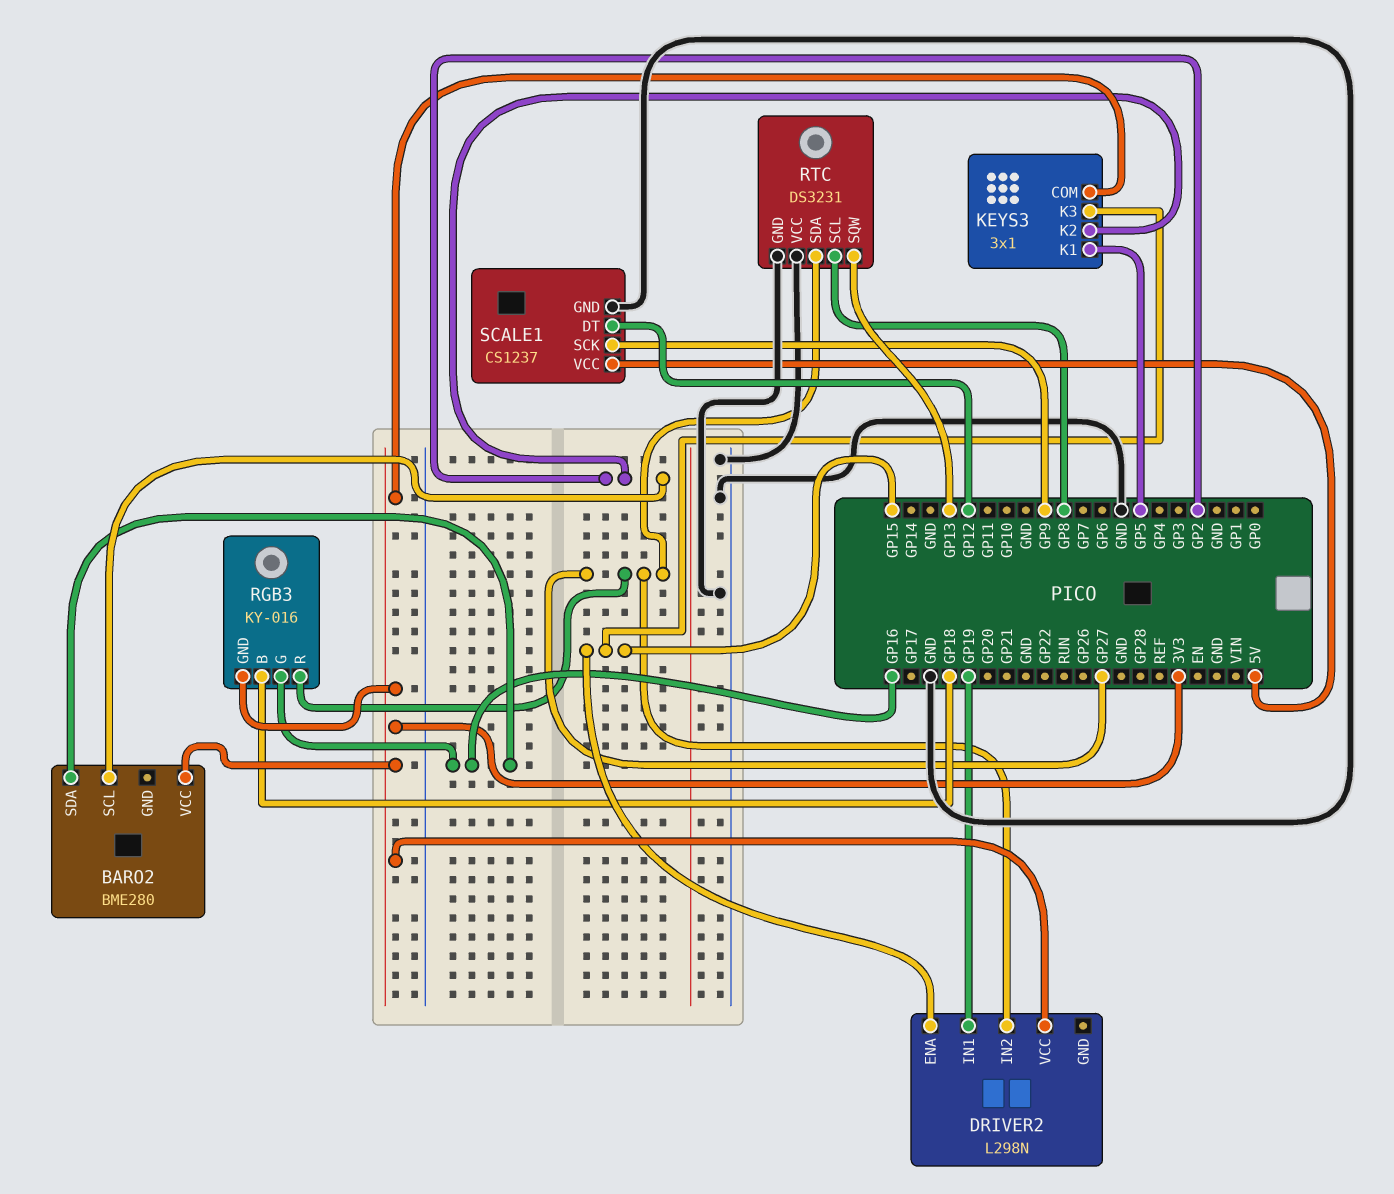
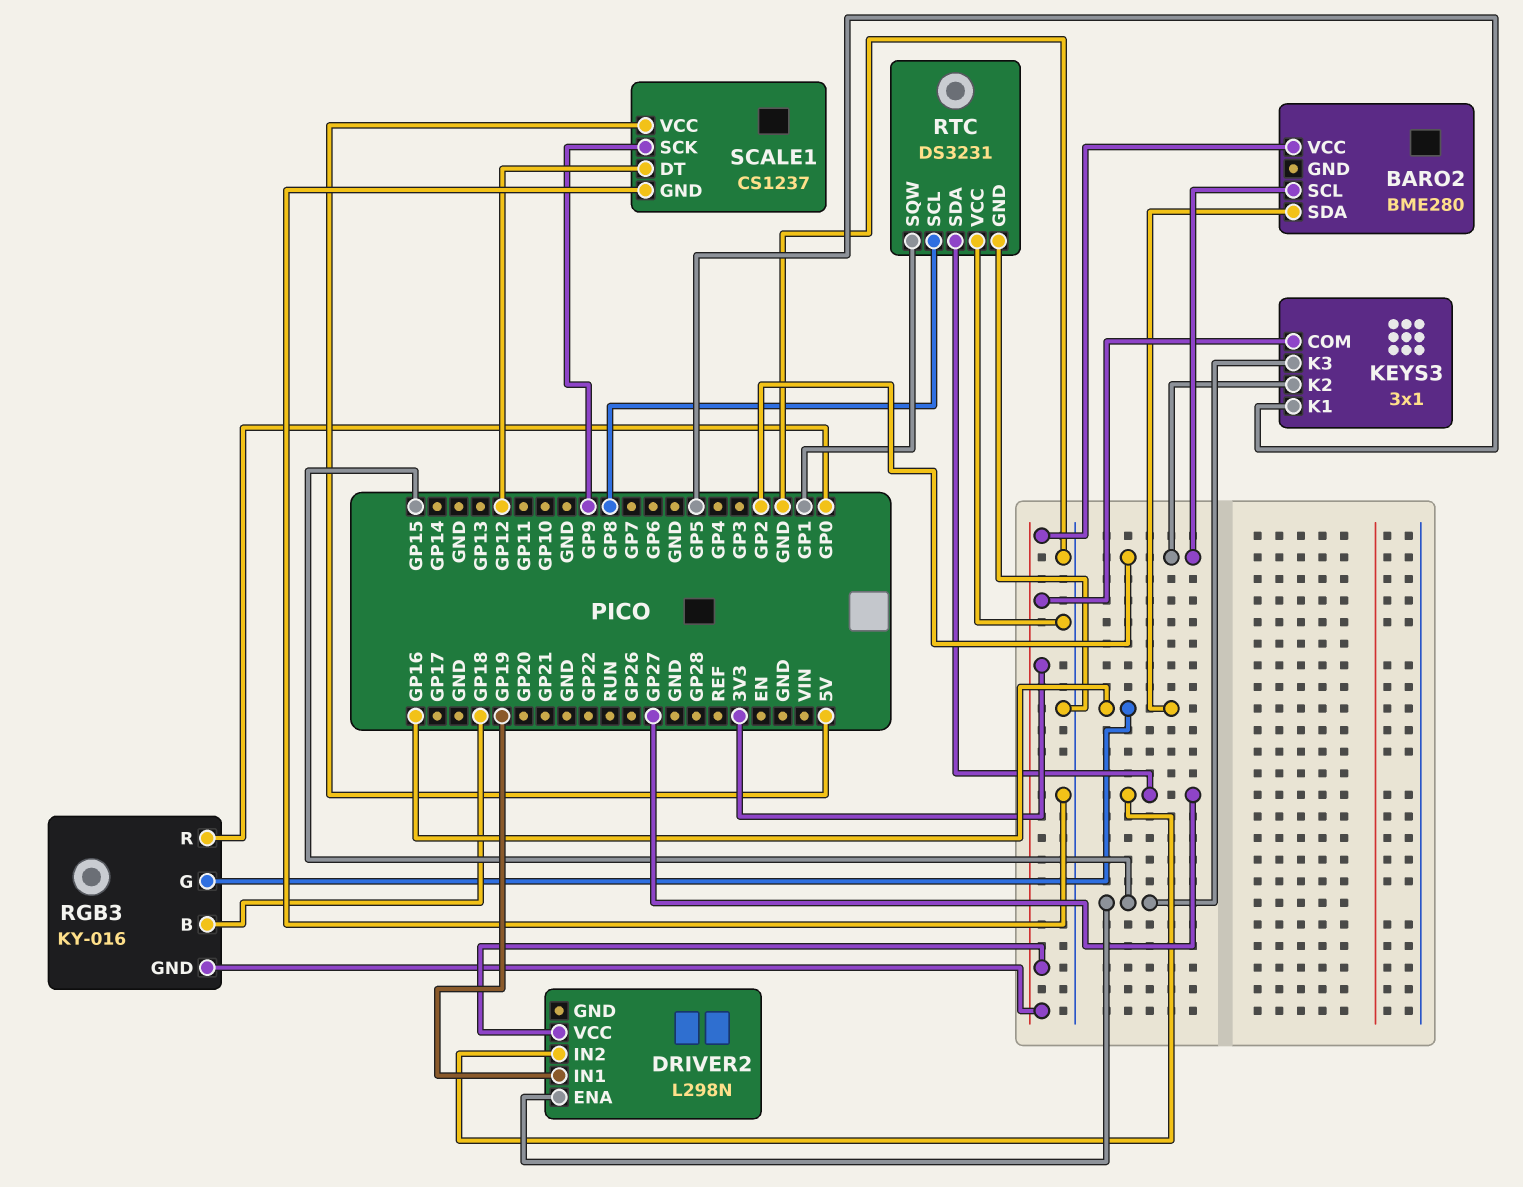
RGB3 pin R: GP27 -> GP0
RTC pin SQW: GP13 -> GP1

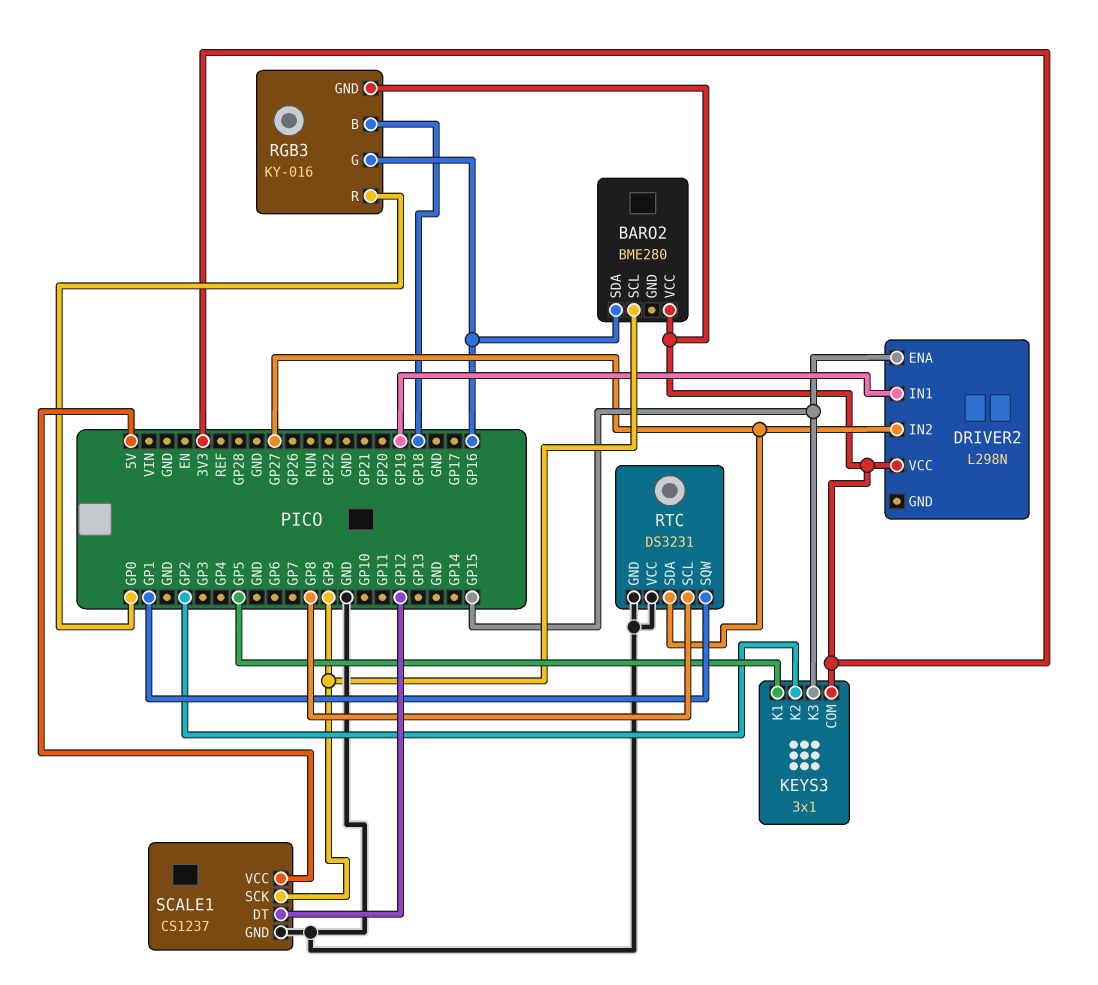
BARO2 pin SCL: GP2 -> GP9

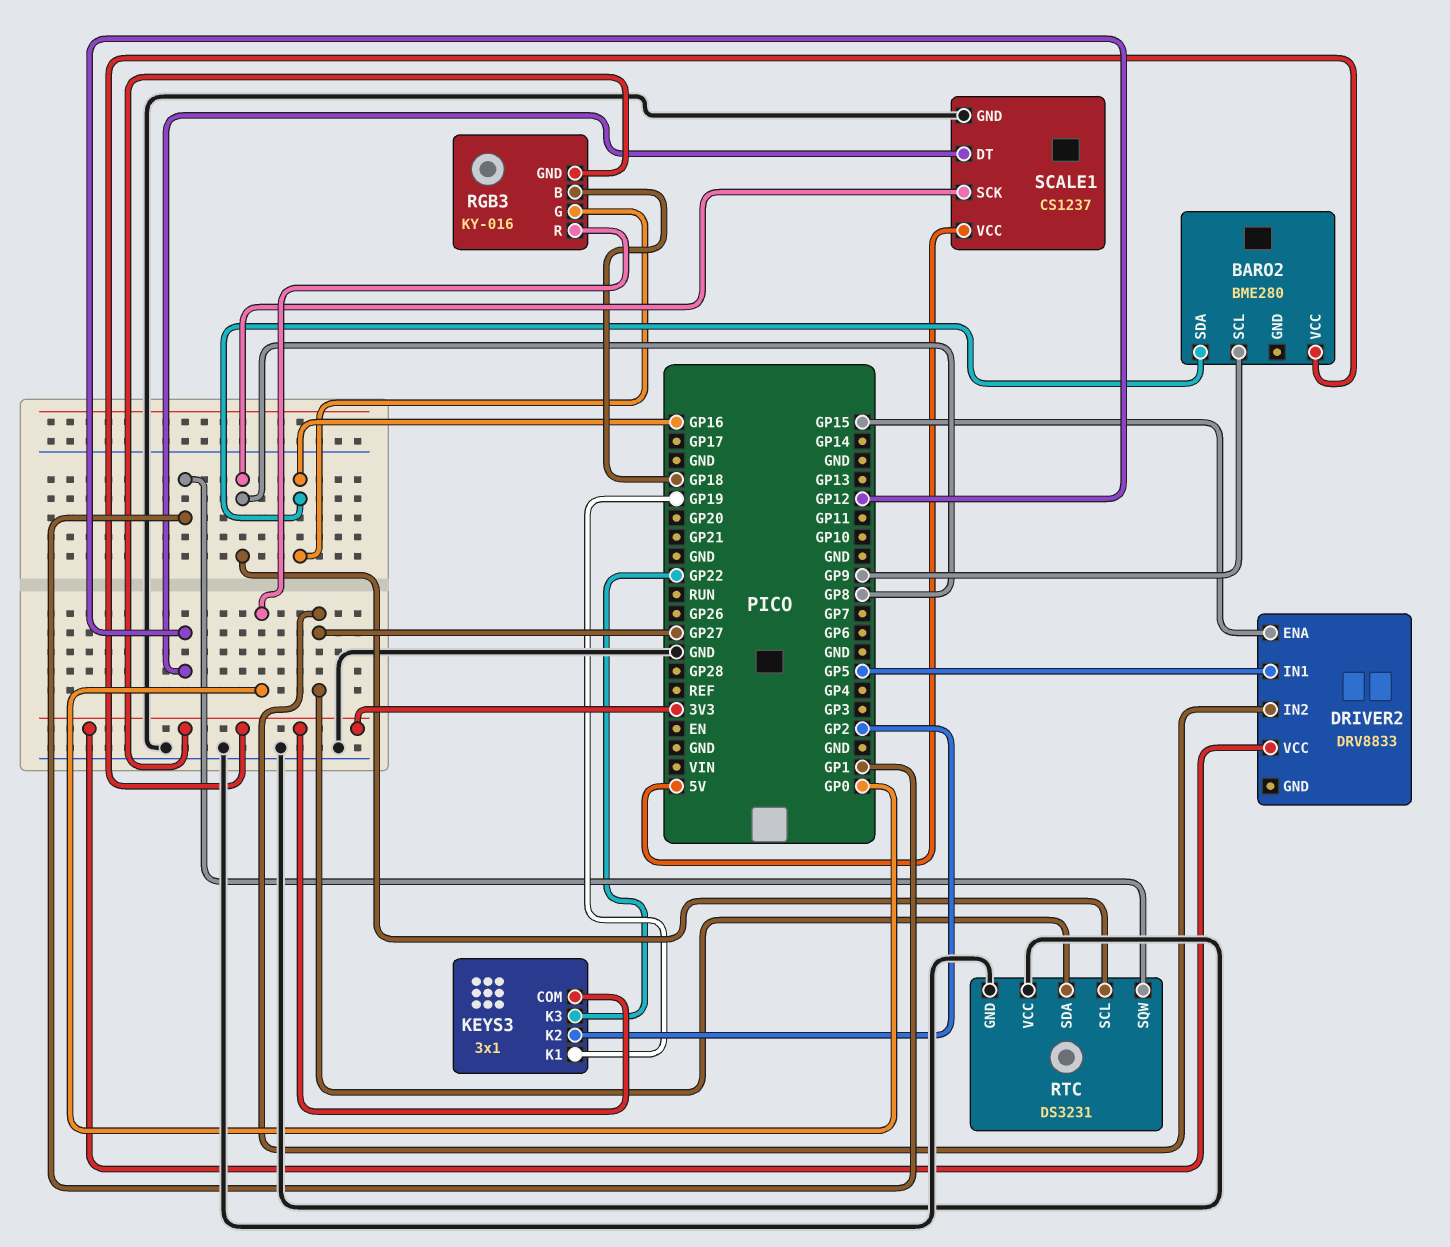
DRIVER2: L298N -> DRV8833
DRIVER2 pin IN1: GP19 -> GP5
KEYS3 pin K1: GP5 -> GP19
KEYS3 pin K3: GP15 -> GP22
SCALE1 pin SCK: GP9 -> GP8

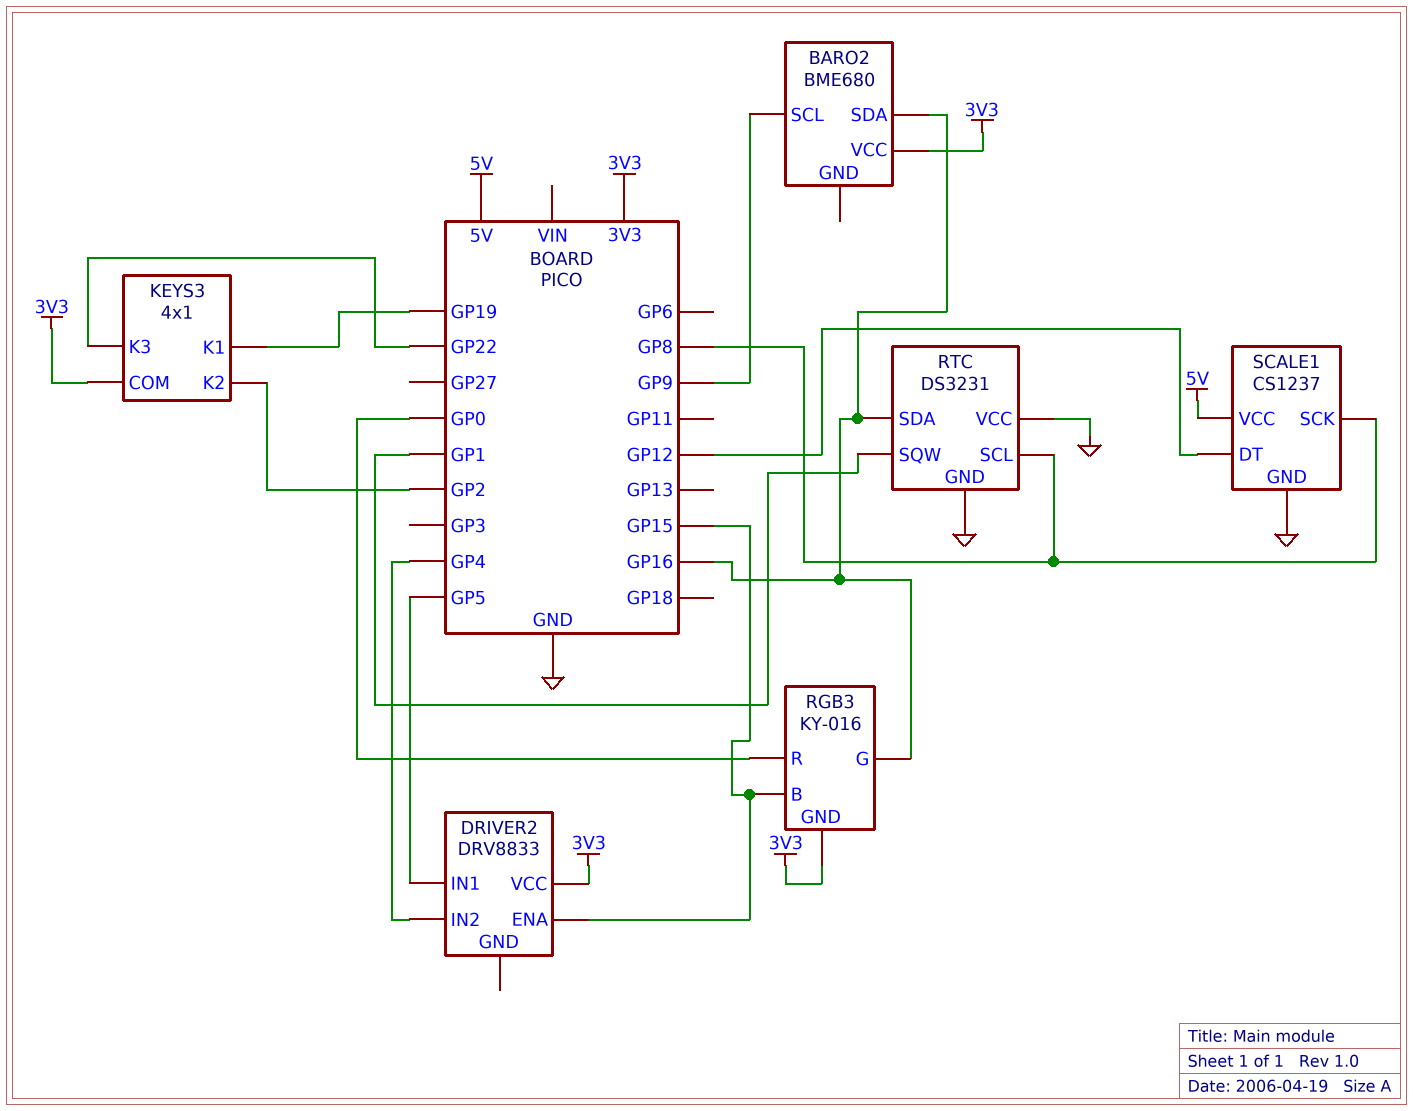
BARO2: BME280 -> BME680
DRIVER2 pin IN2: GP27 -> GP4
KEYS3: 3x1 -> 4x1
RGB3 pin B: GP18 -> GP15
RTC pin SDA: GP27 -> GP16

